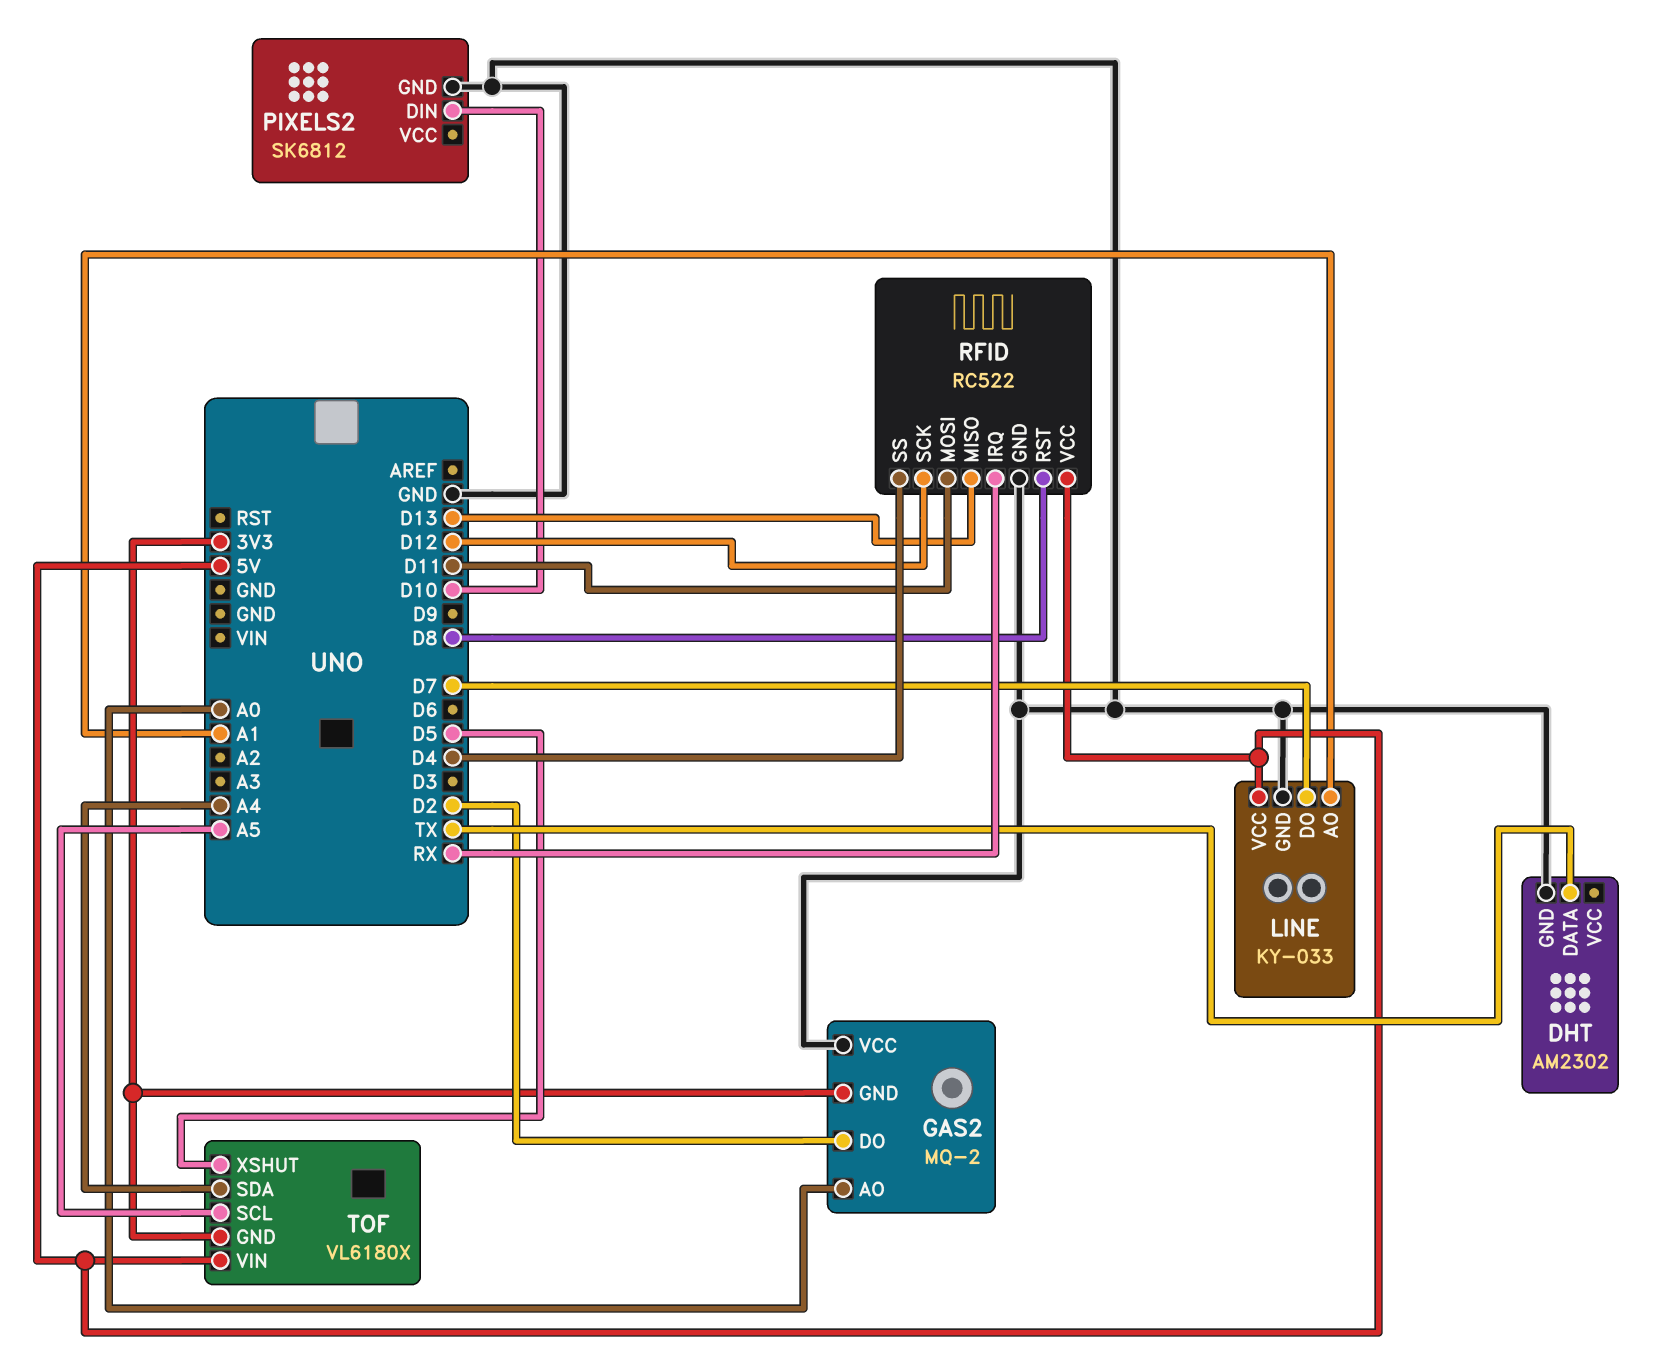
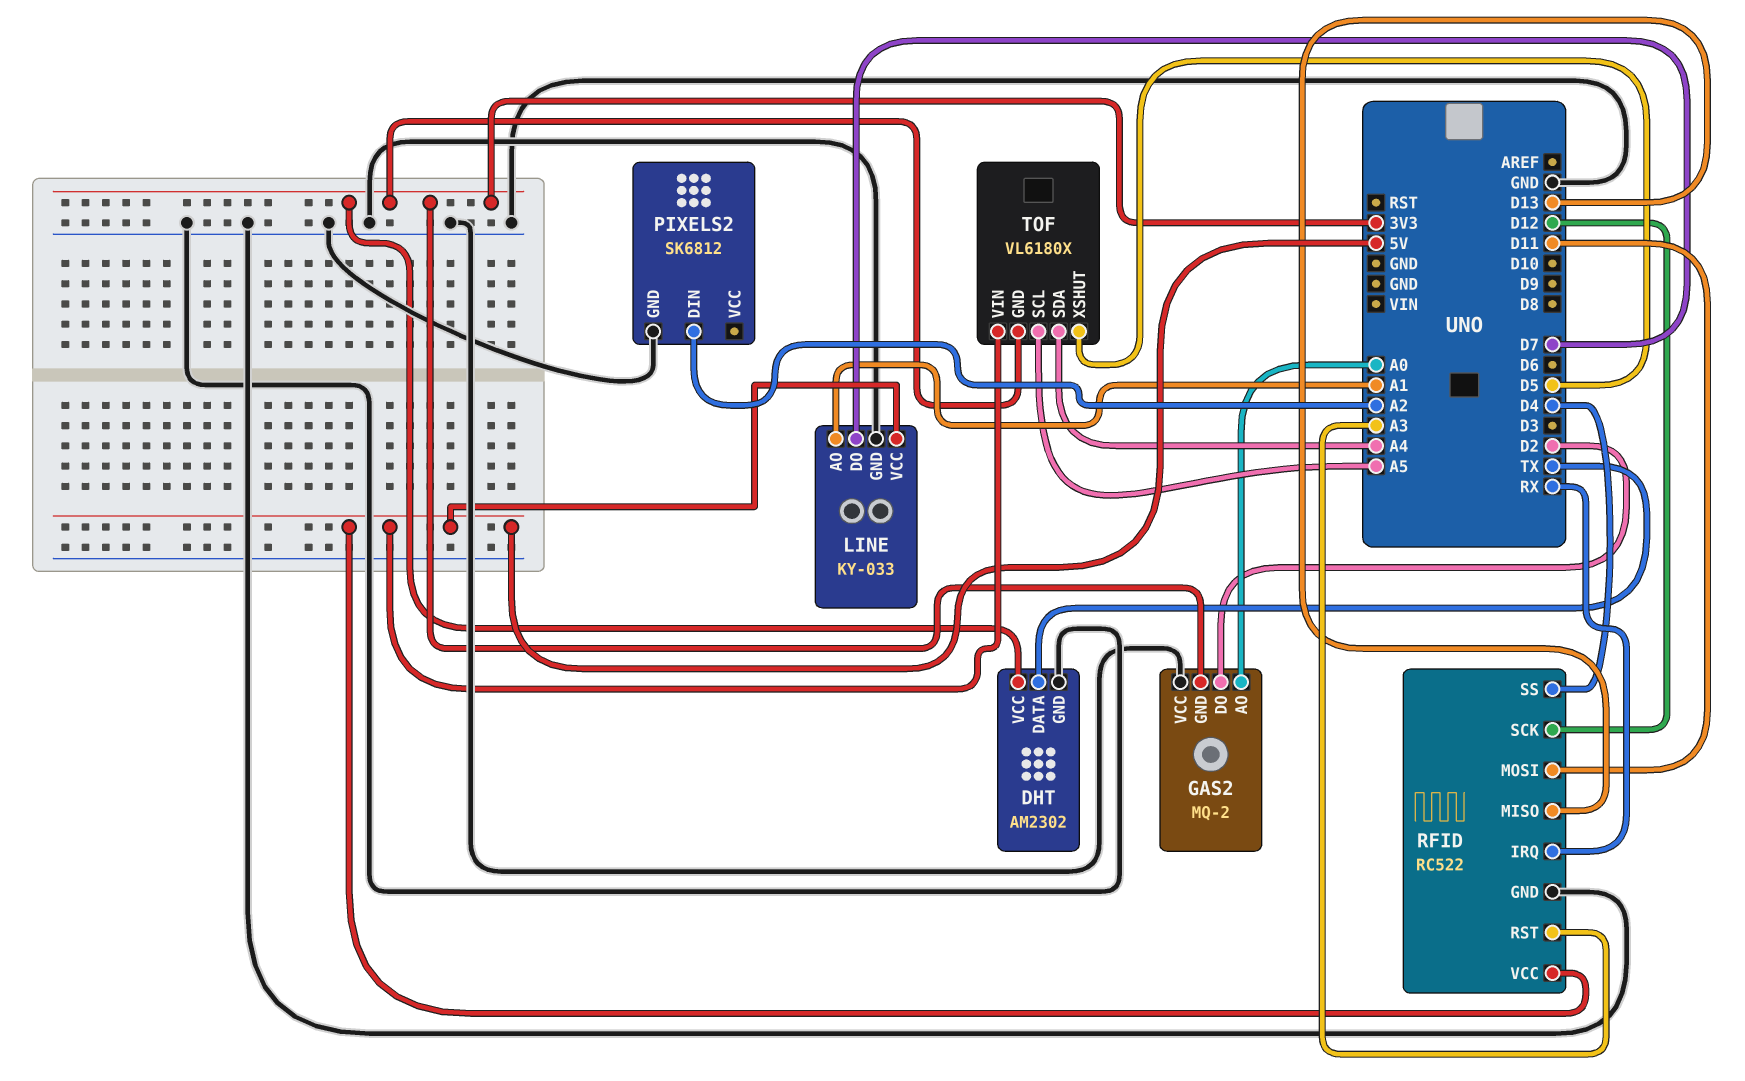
DHT pin VCC: none -> 3V3
PIXELS2 pin DIN: D10 -> A2
RFID pin RST: D8 -> A3

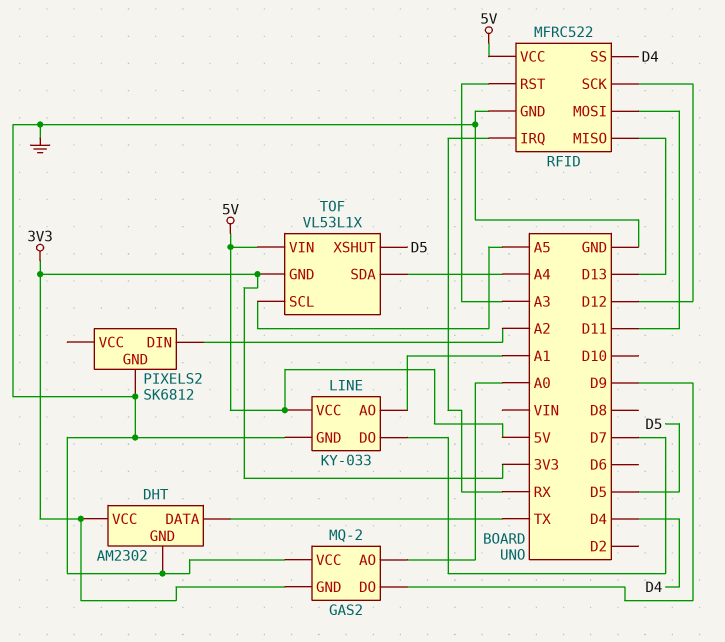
GAS2 pin DO: D2 -> D9
RFID: RC522 -> MFRC522
TOF: VL6180X -> VL53L1X

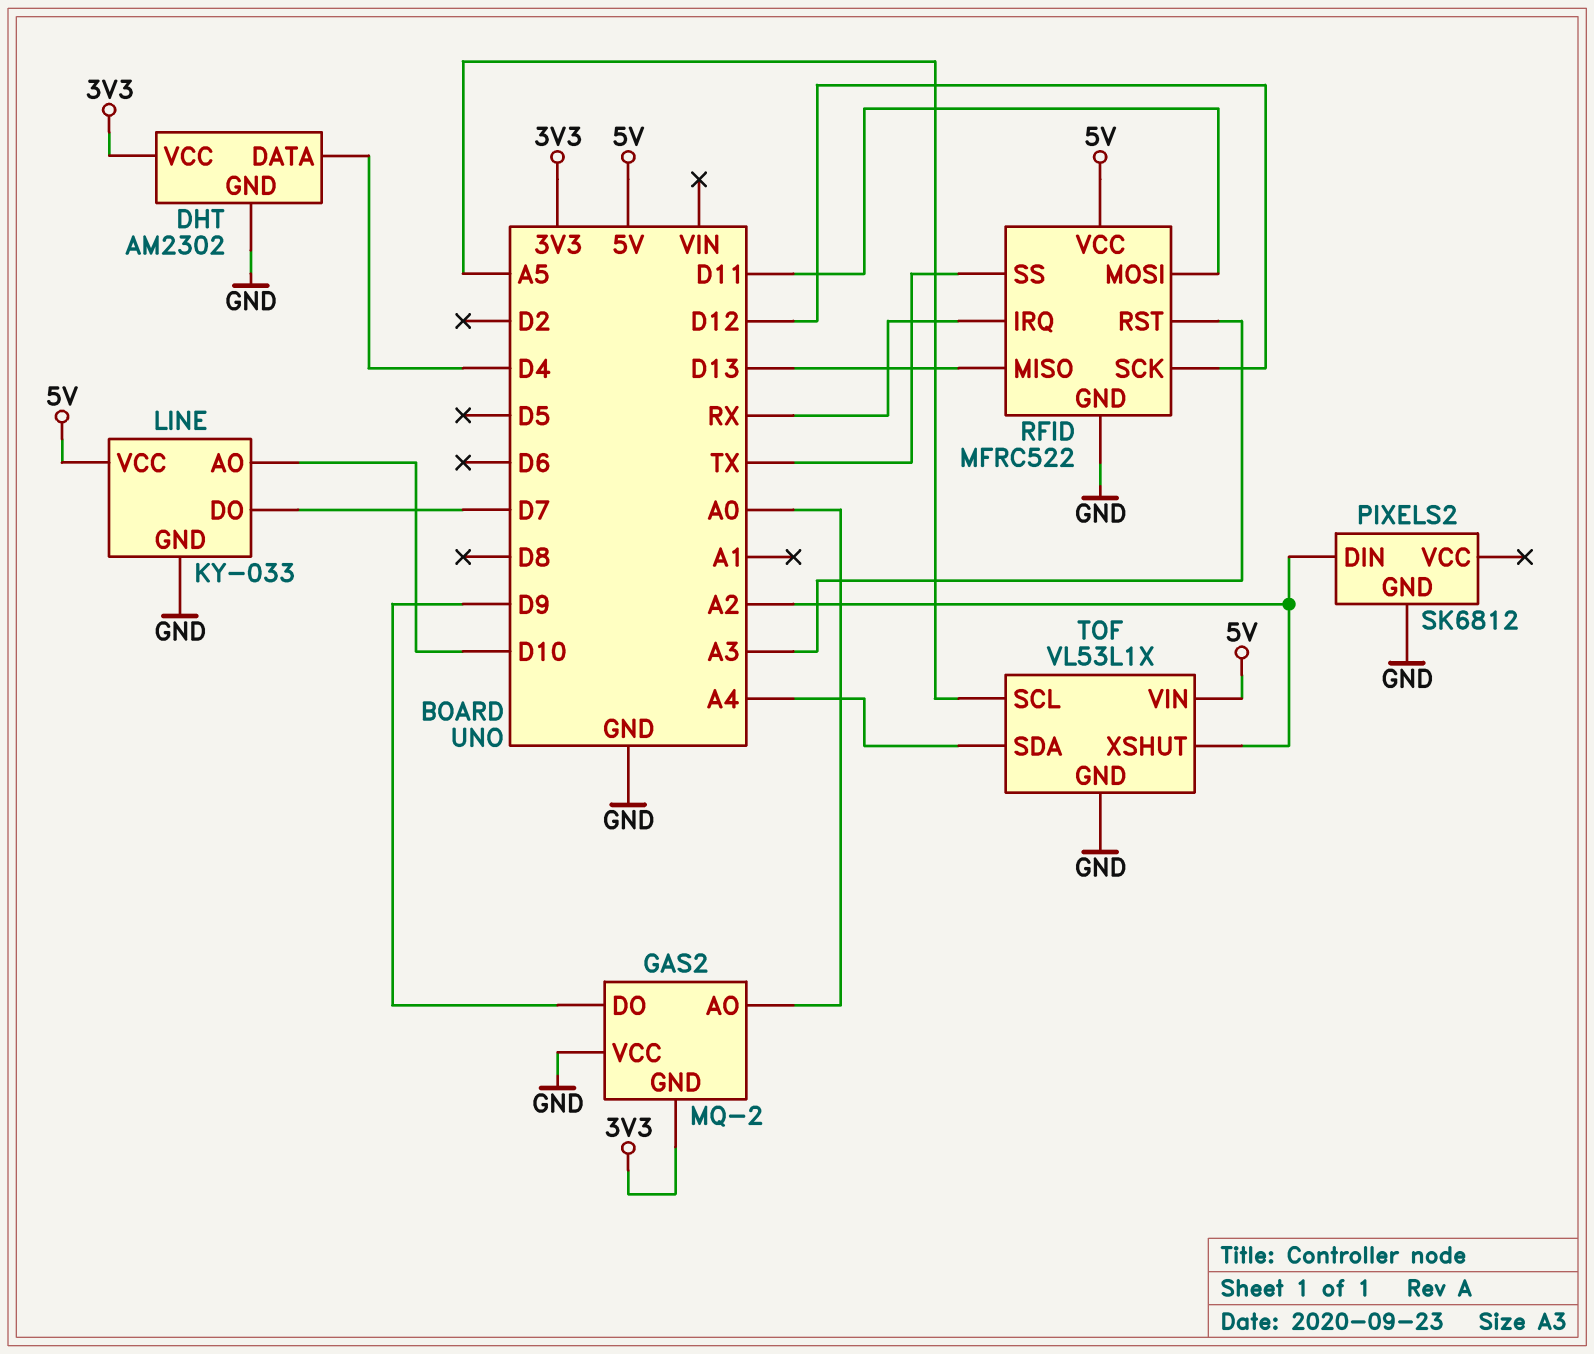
DHT pin DATA: TX -> D4
LINE pin AO: A1 -> D10
RFID pin SS: D4 -> TX
TOF pin GND: 3V3 -> GND
TOF pin XSHUT: D5 -> A2

